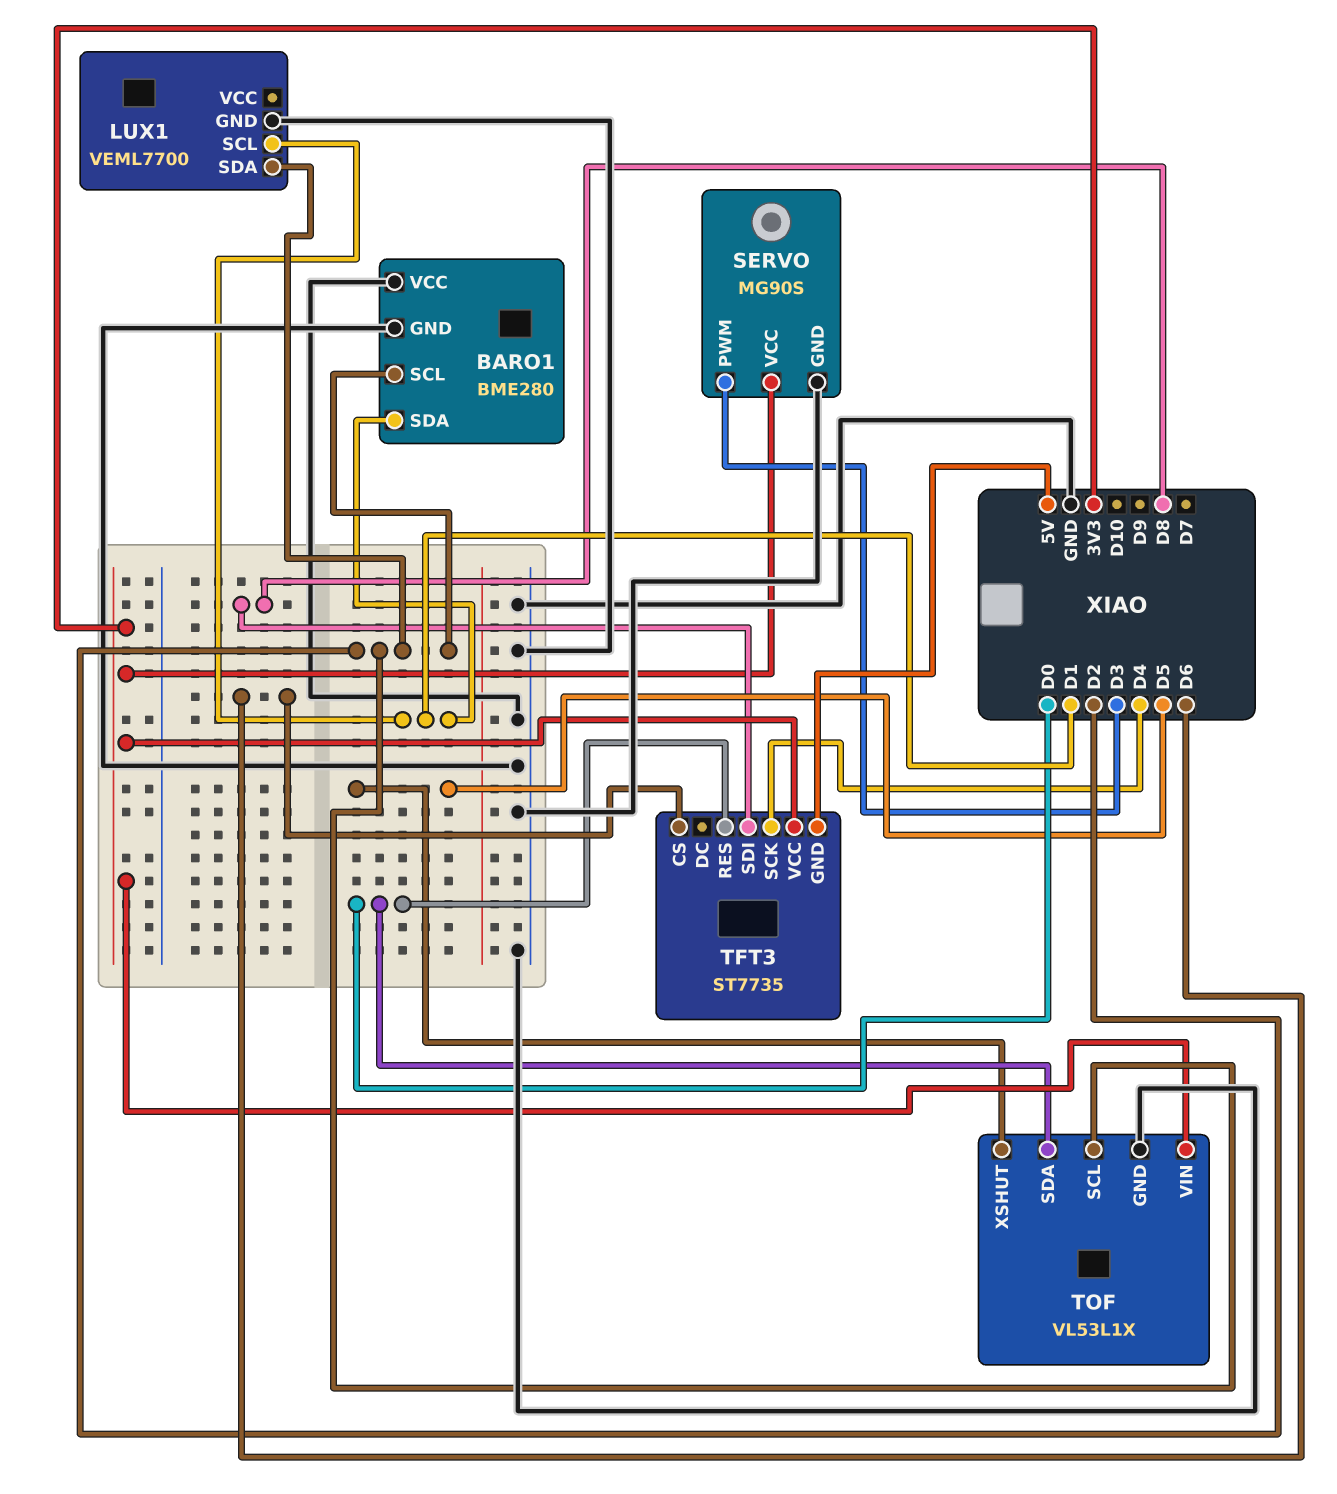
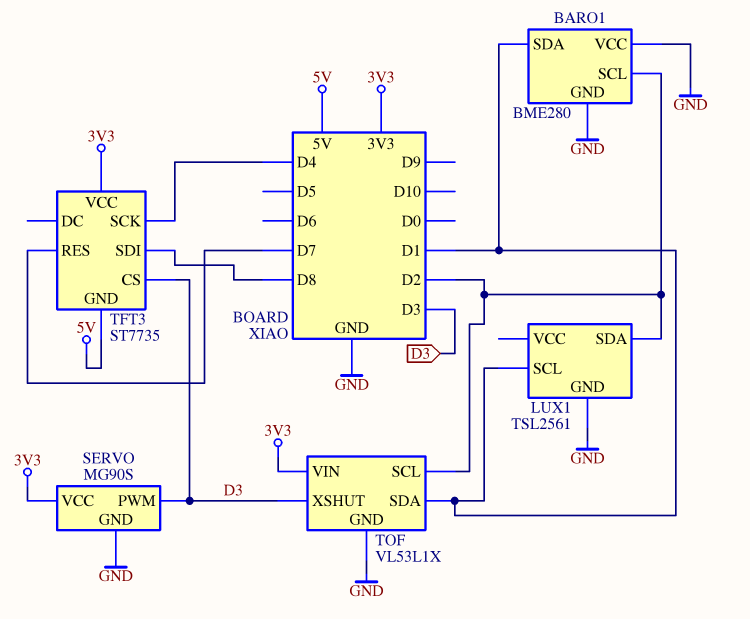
LUX1: VEML7700 -> TSL2561
TFT3 pin CS: D6 -> D3
TFT3 pin RES: D0 -> D7
TOF pin SDA: D0 -> D1
TOF pin XSHUT: D5 -> D3

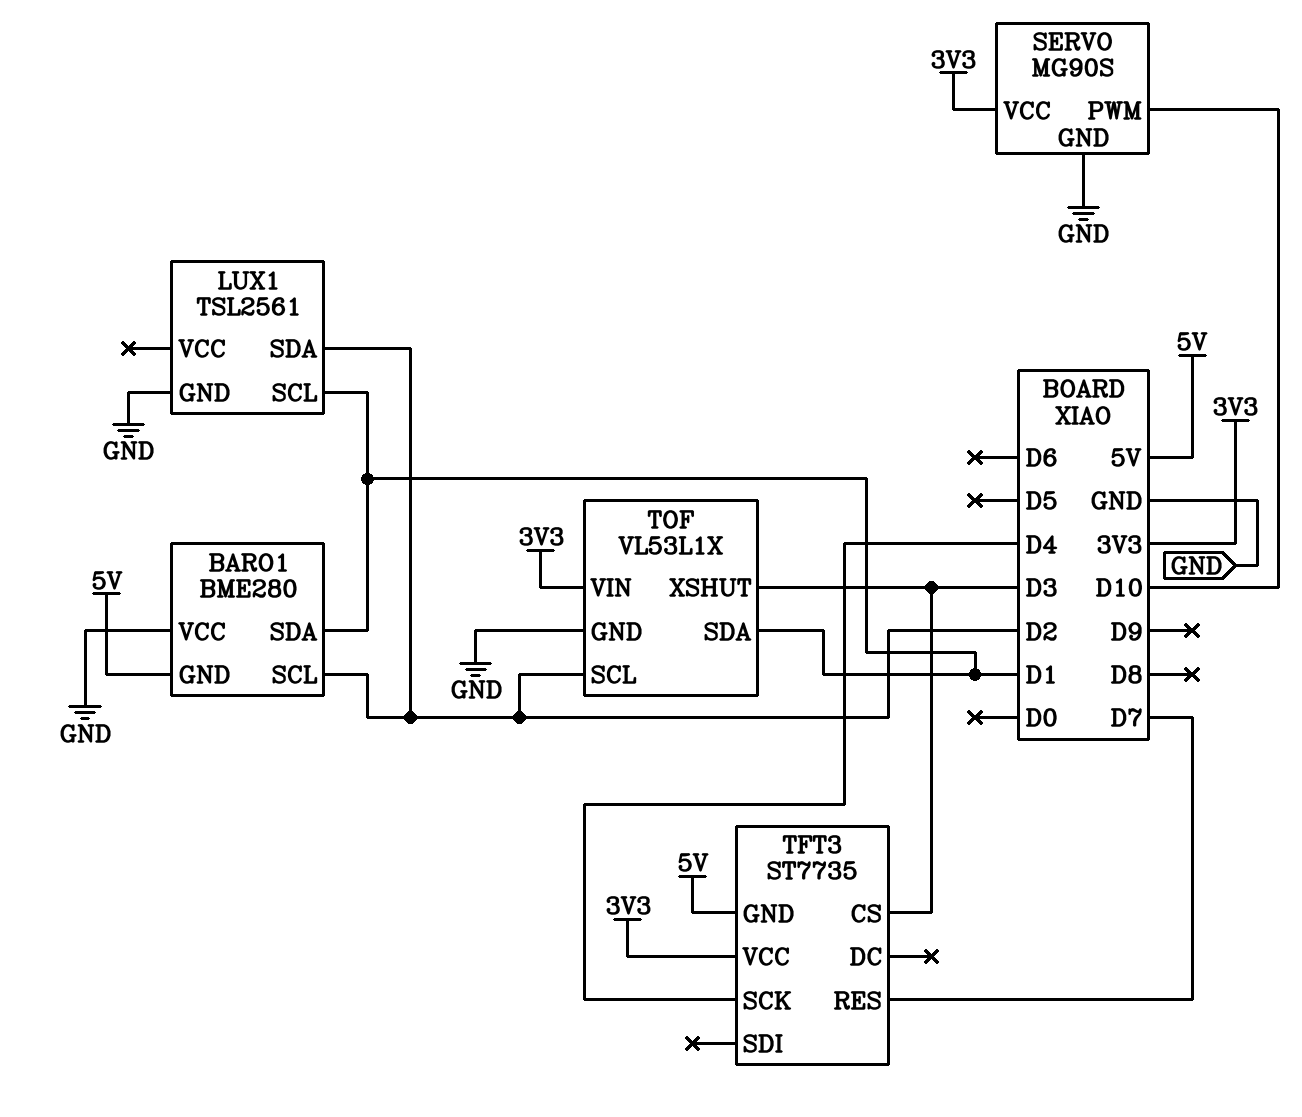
BARO1 pin GND: GND -> 5V
SERVO pin PWM: D3 -> D10
TFT3 pin SDI: D8 -> none

